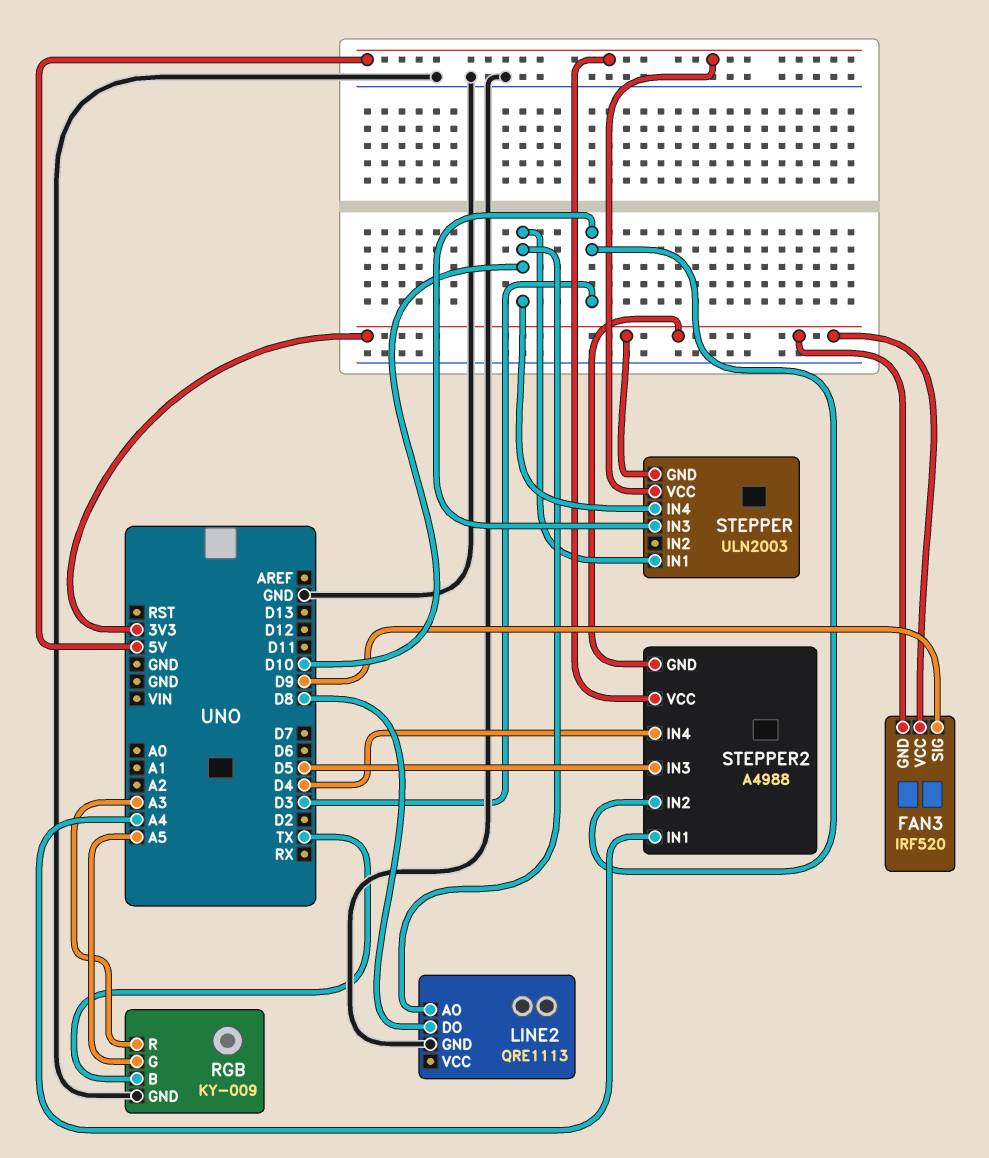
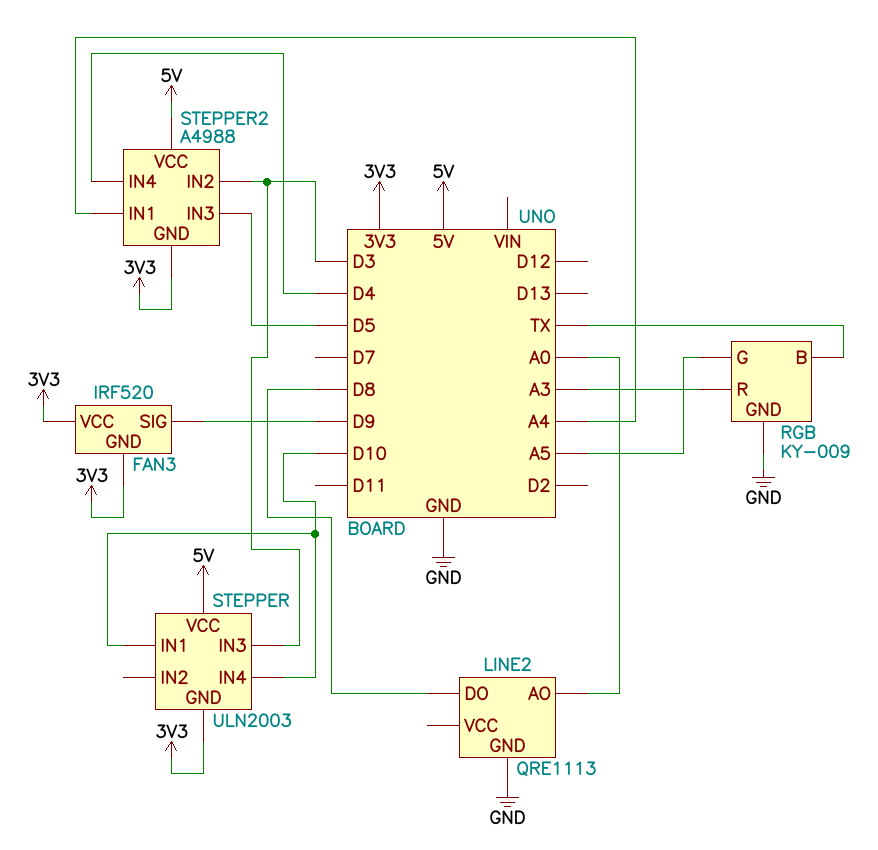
LINE2 pin AO: D10 -> A0

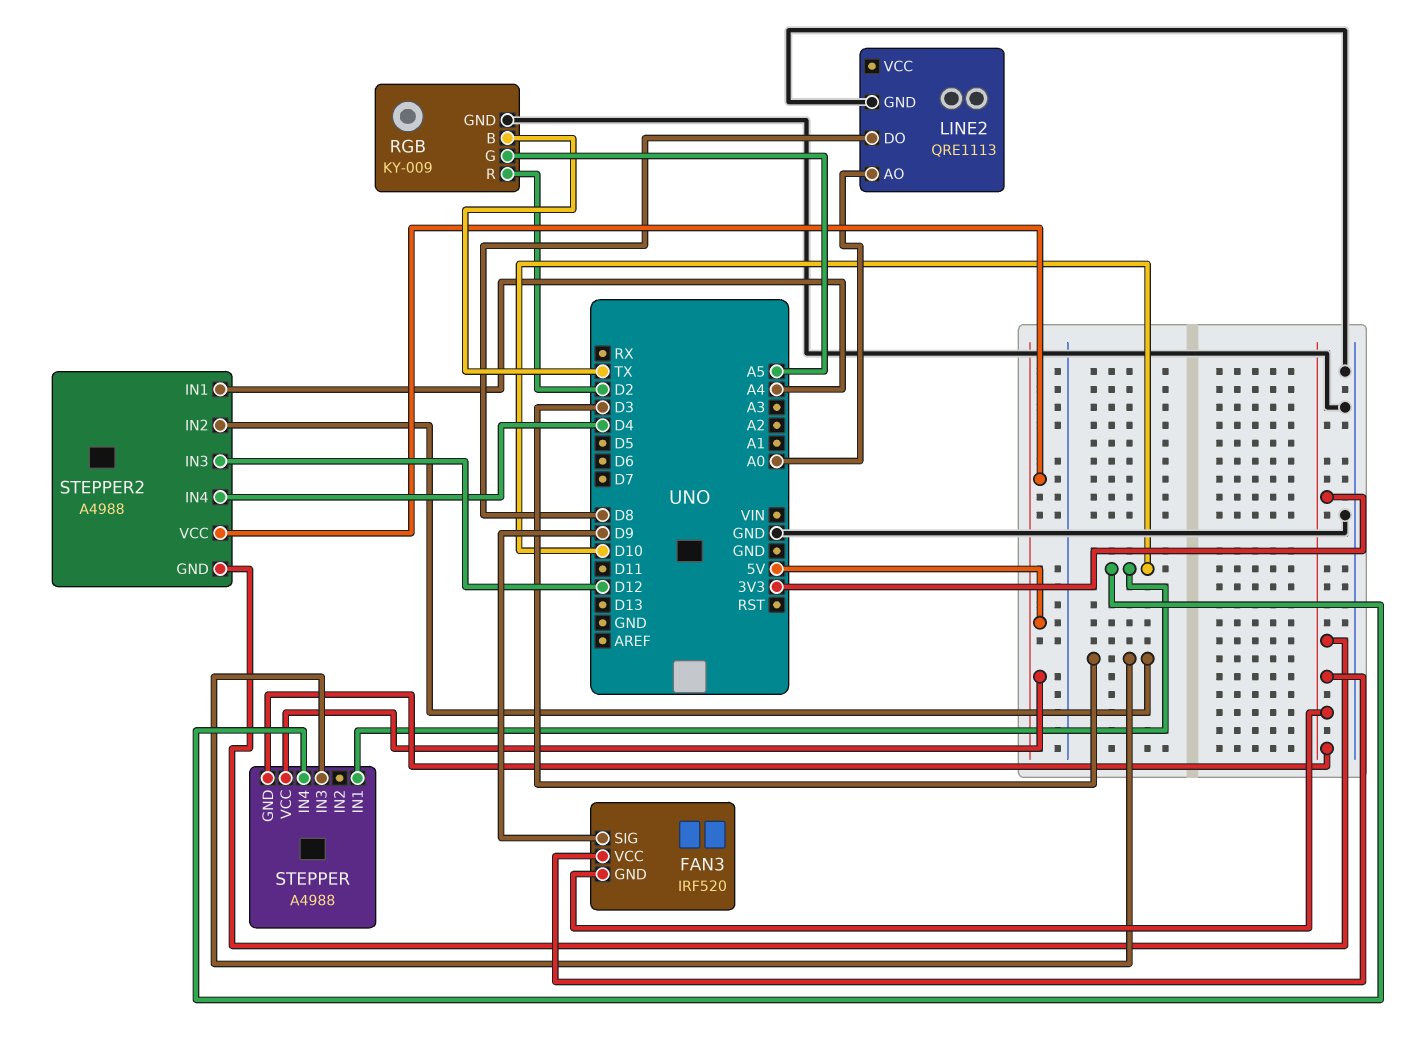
RGB pin R: A3 -> D2
STEPPER: ULN2003 -> A4988
STEPPER2 pin IN3: D5 -> D12

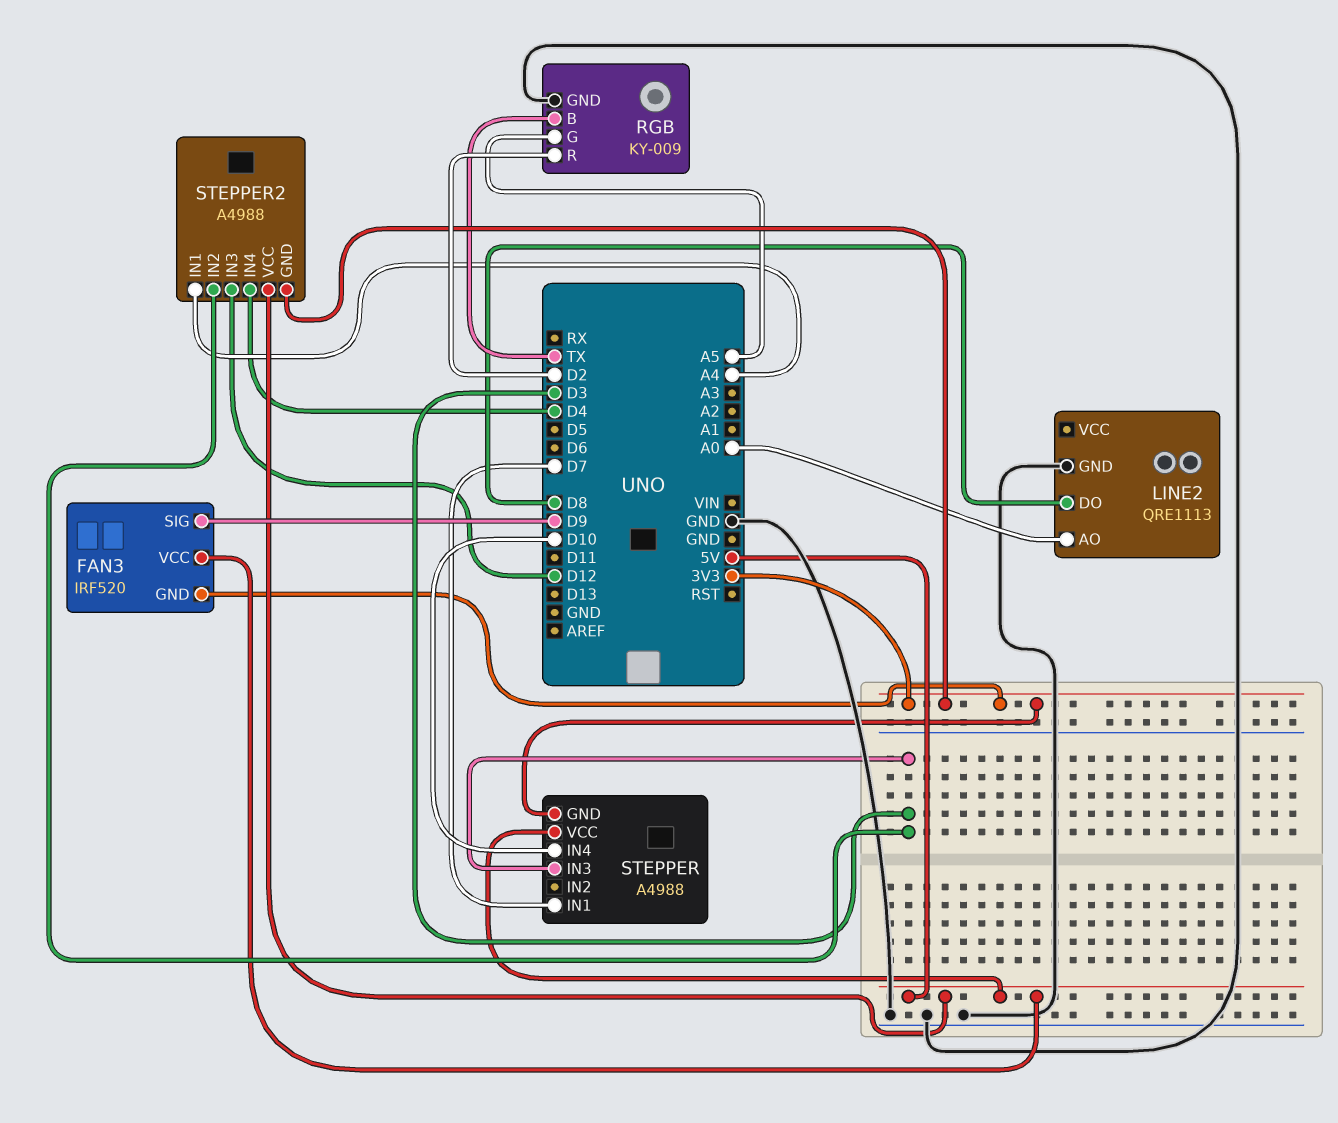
FAN3 pin VCC: 3V3 -> 5V
STEPPER pin IN1: D10 -> D7

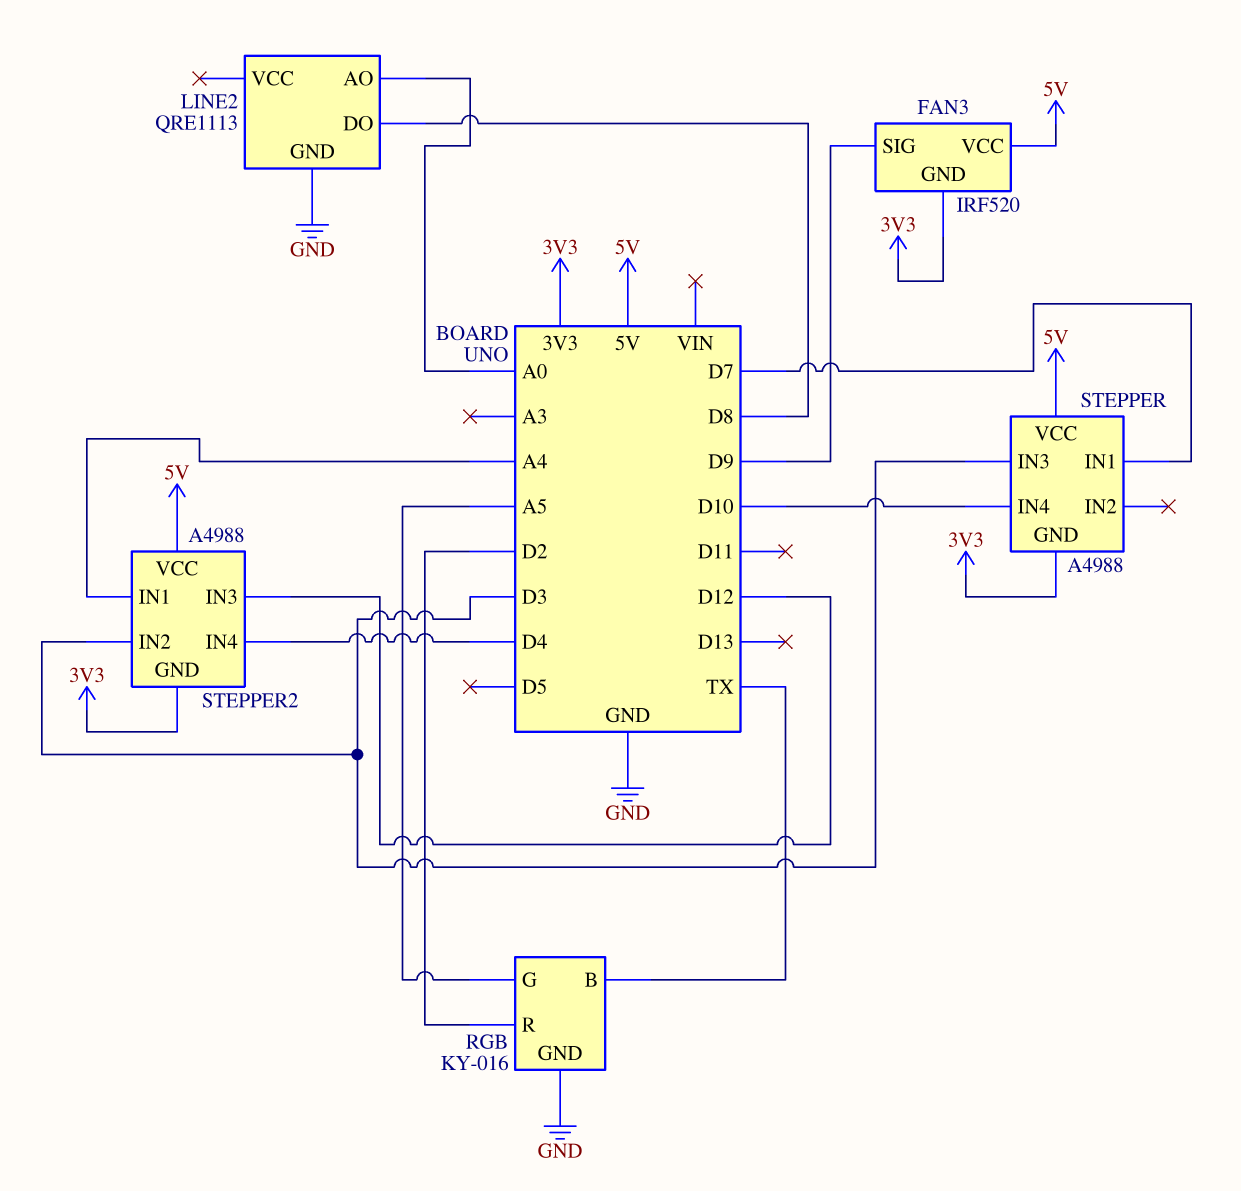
RGB: KY-009 -> KY-016

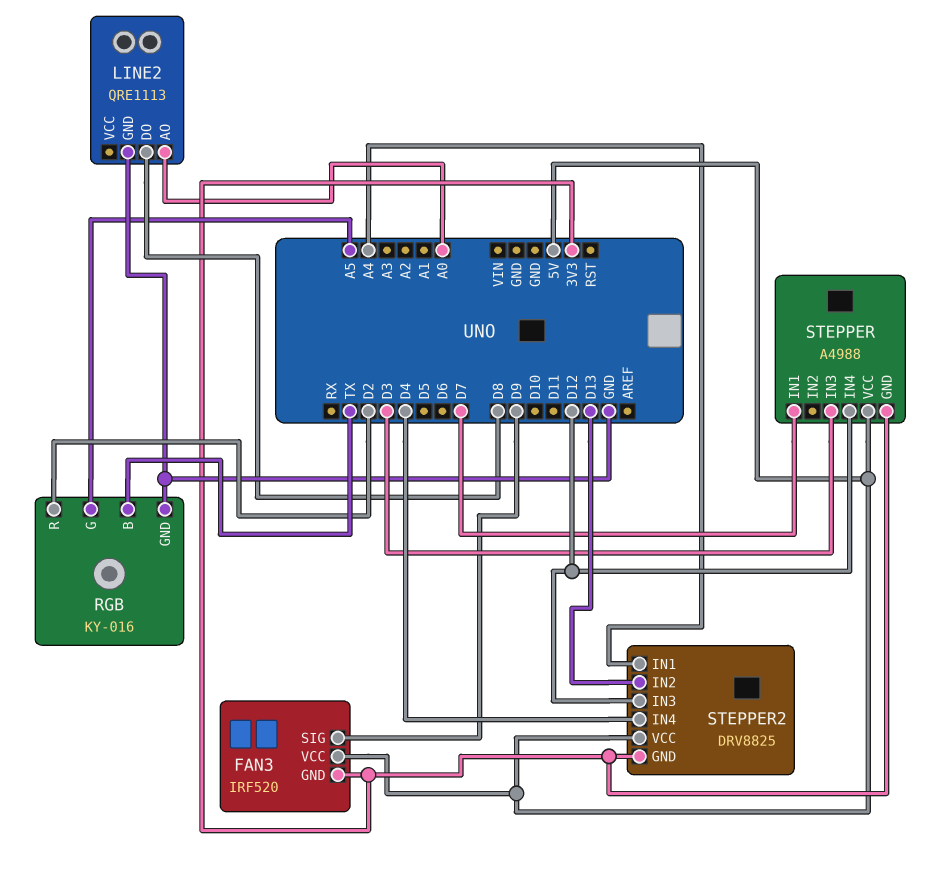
STEPPER pin IN4: D10 -> D12
STEPPER2: A4988 -> DRV8825
STEPPER2 pin IN2: D3 -> D13

